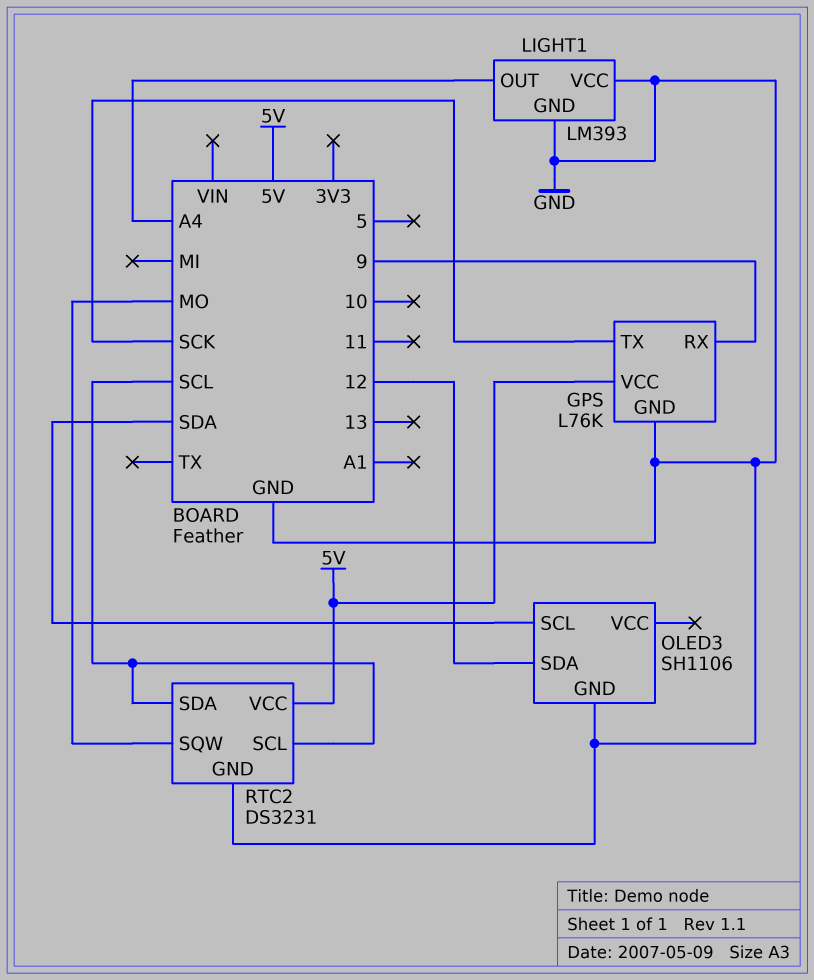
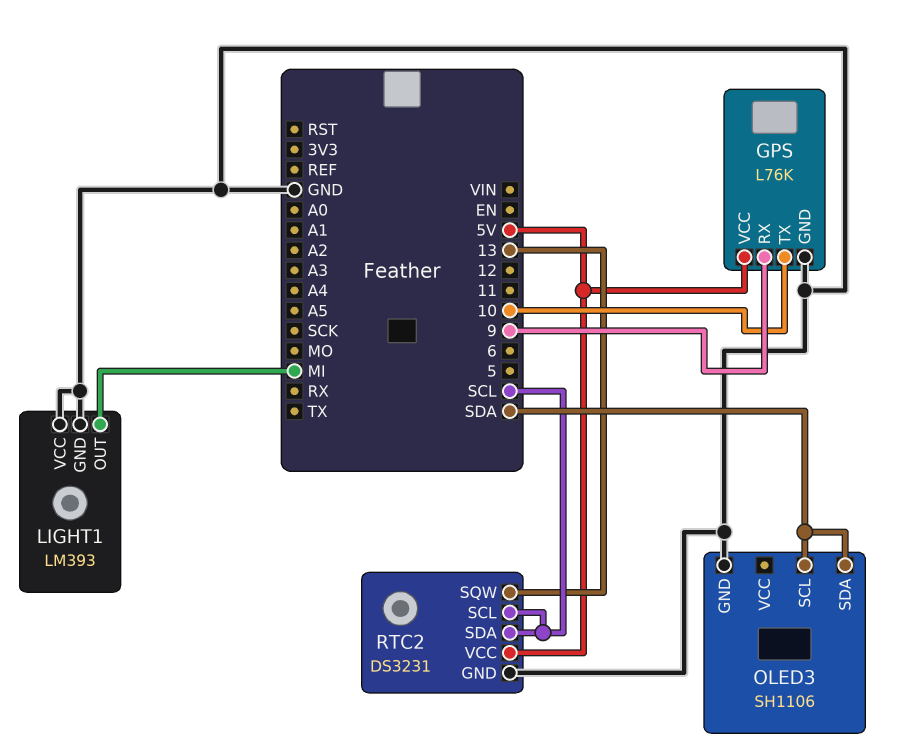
GPS pin TX: SCK -> 10
LIGHT1 pin OUT: A4 -> MI
OLED3 pin SDA: 12 -> SDA
RTC2 pin SQW: MO -> 13

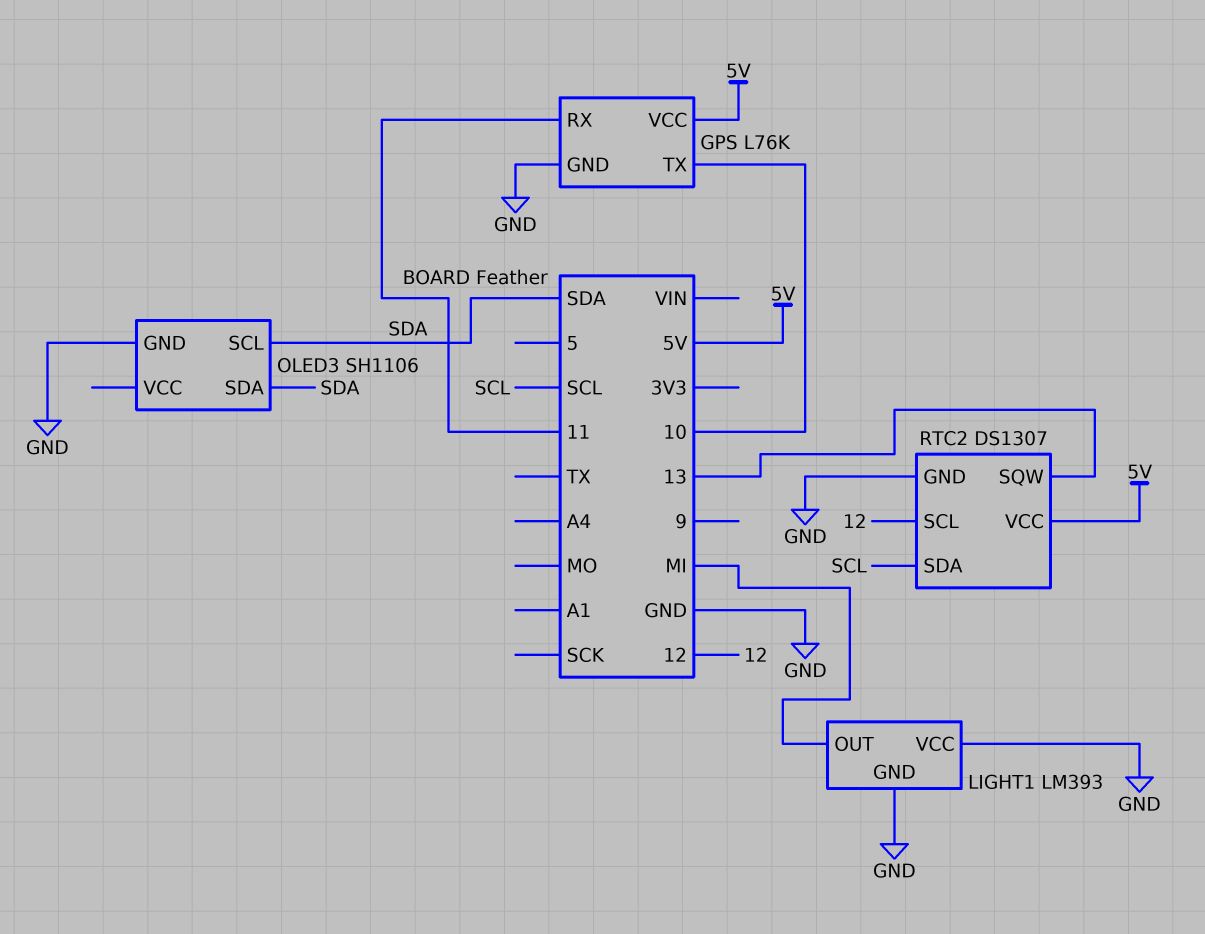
GPS pin RX: 9 -> 11
RTC2: DS3231 -> DS1307
RTC2 pin SCL: SCL -> 12

